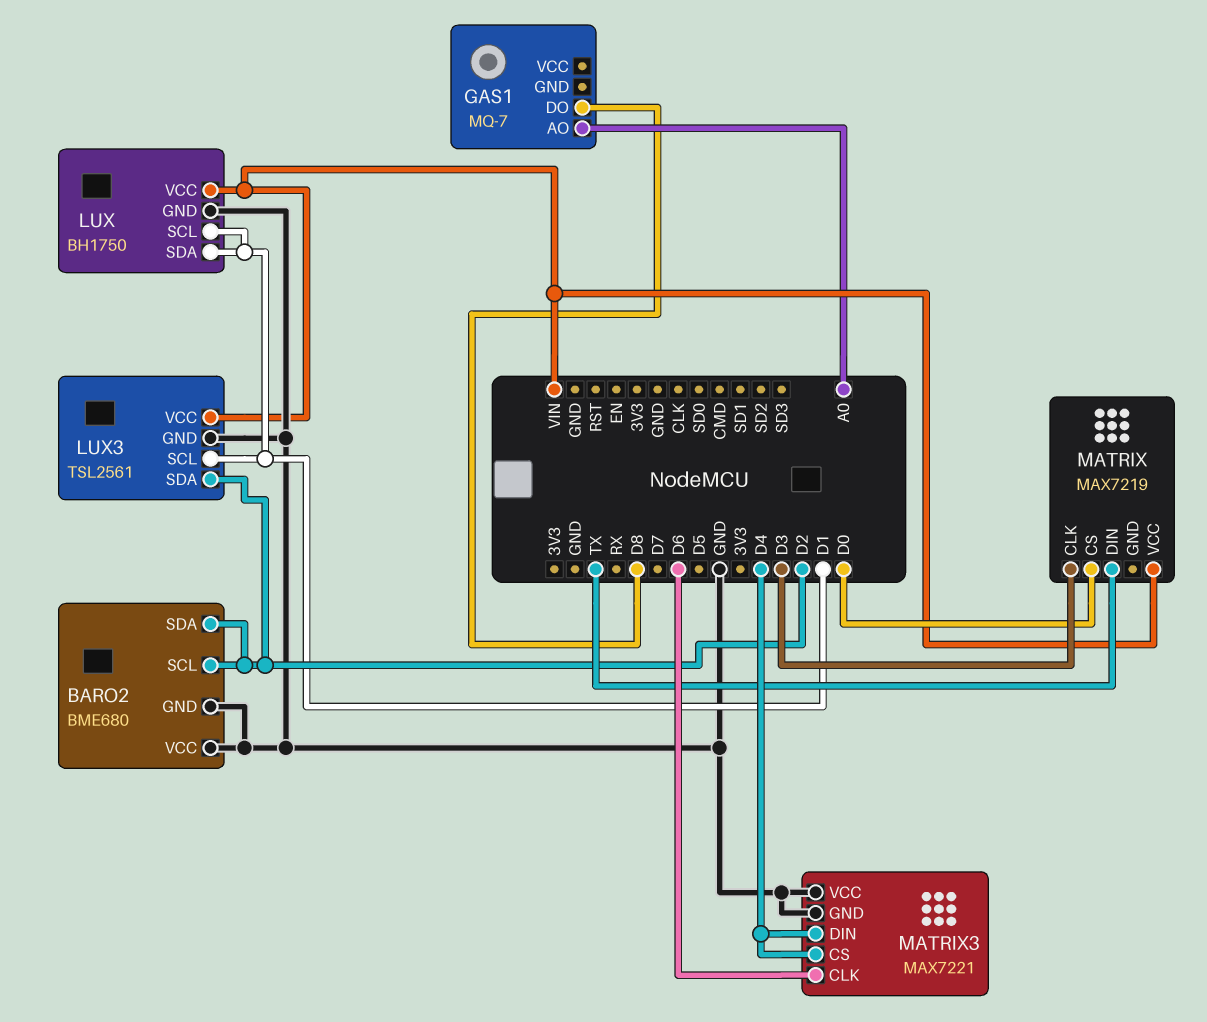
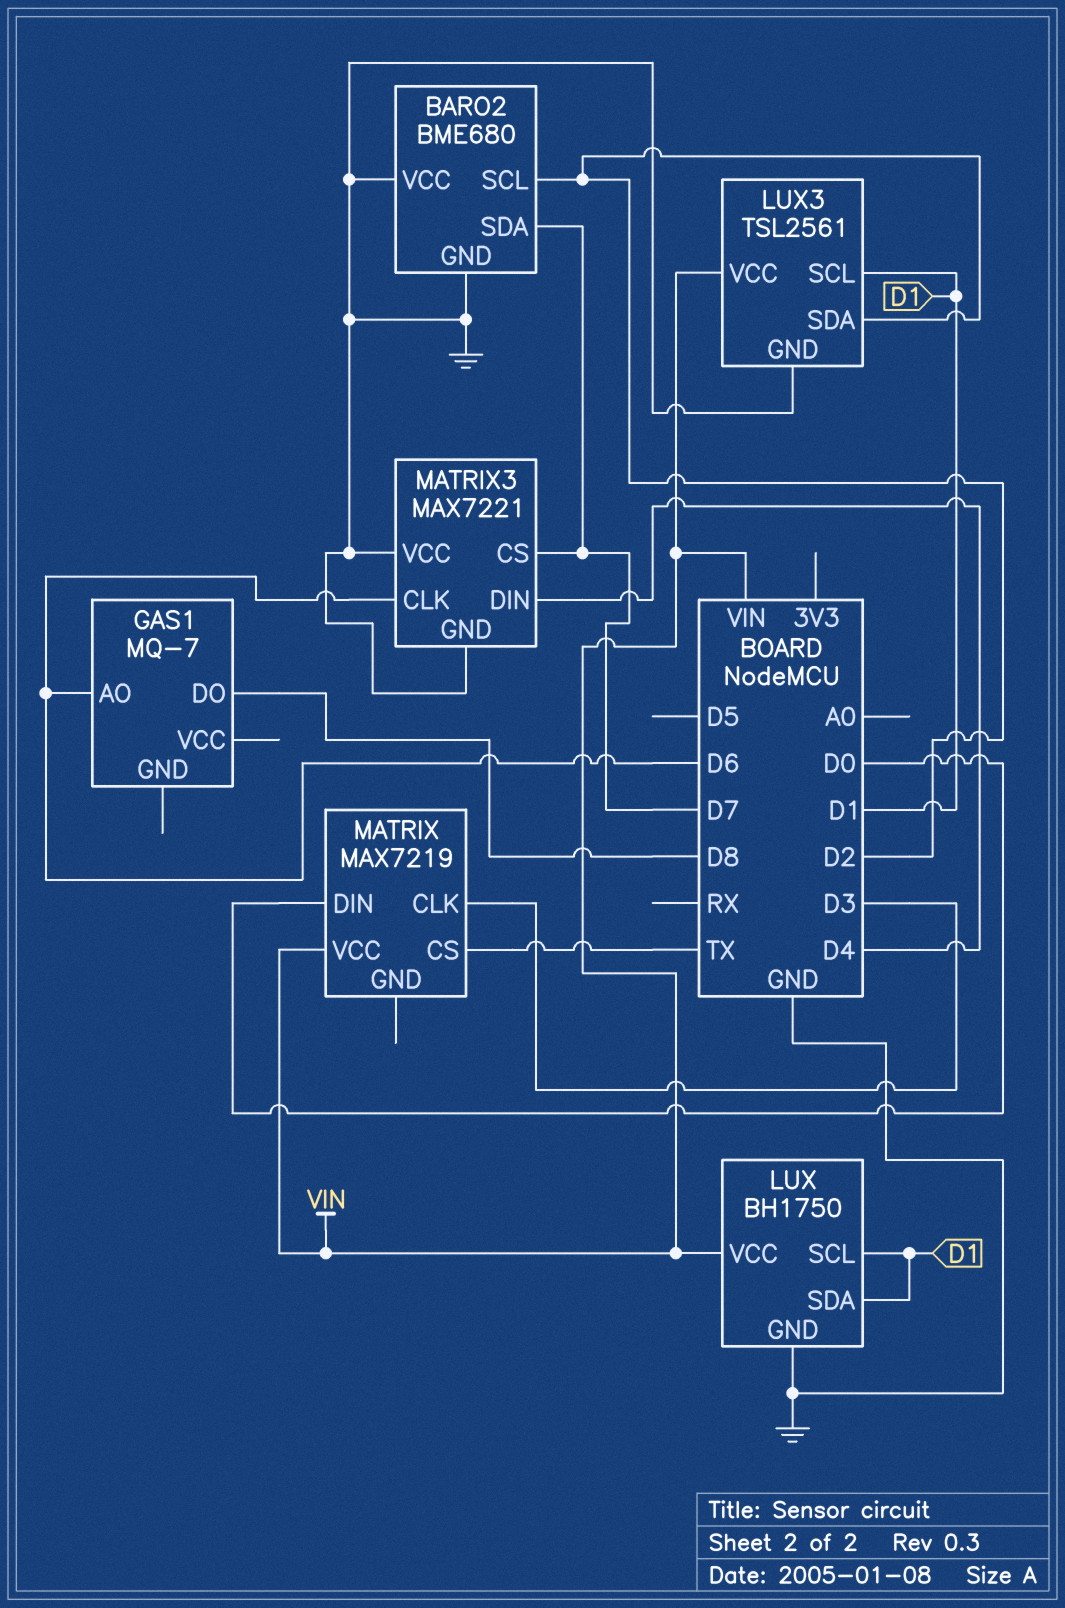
BARO2 pin SDA: D2 -> D7
GAS1 pin AO: A0 -> D6
MATRIX pin CS: D0 -> TX
MATRIX pin DIN: TX -> D0
MATRIX3 pin CS: D4 -> D7

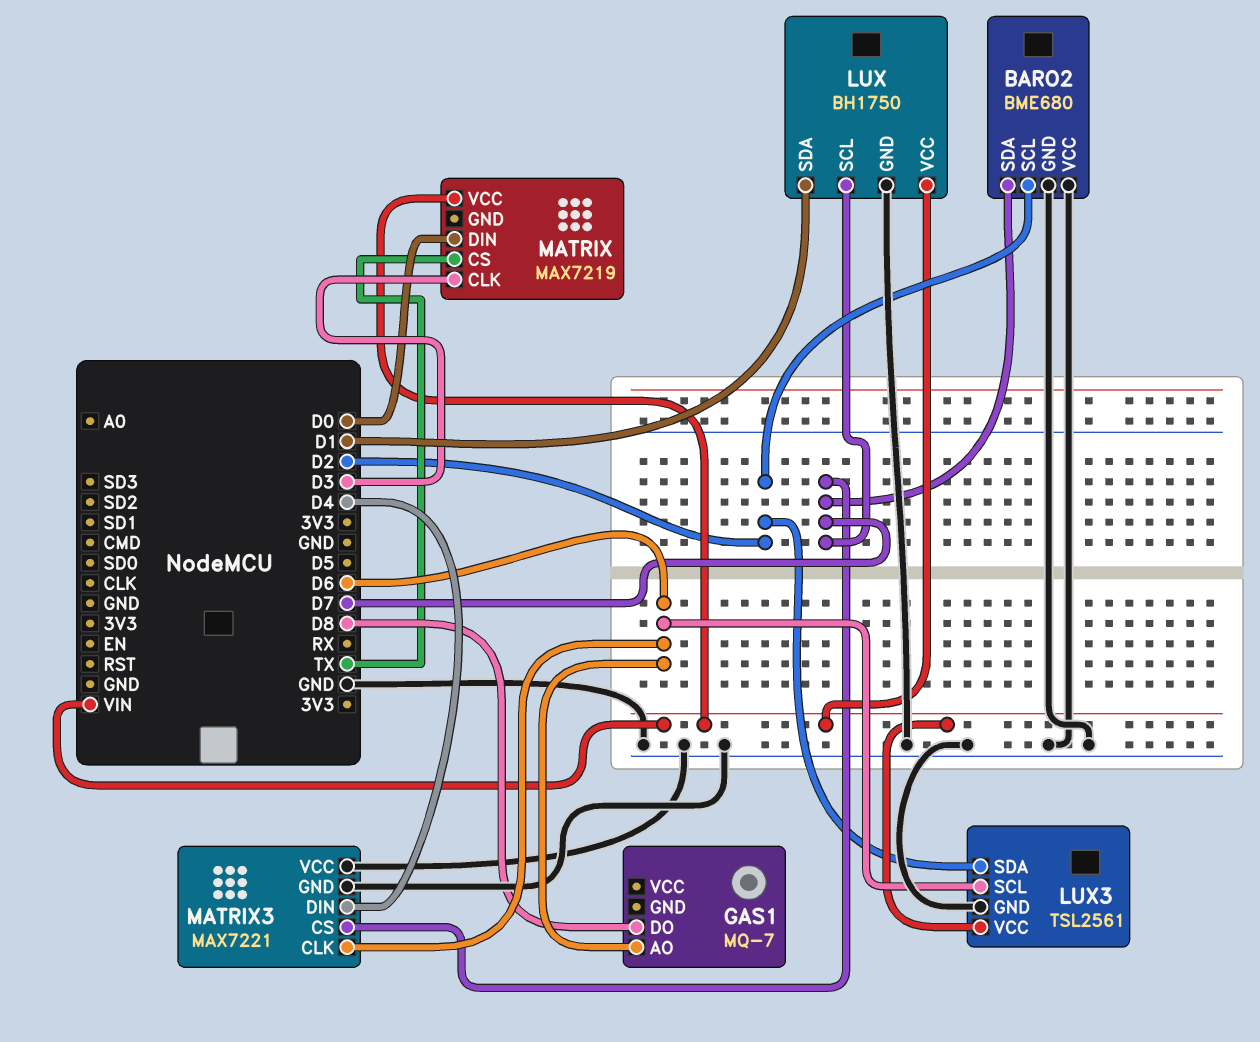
LUX pin SCL: D1 -> D7
LUX3 pin SCL: D1 -> D6

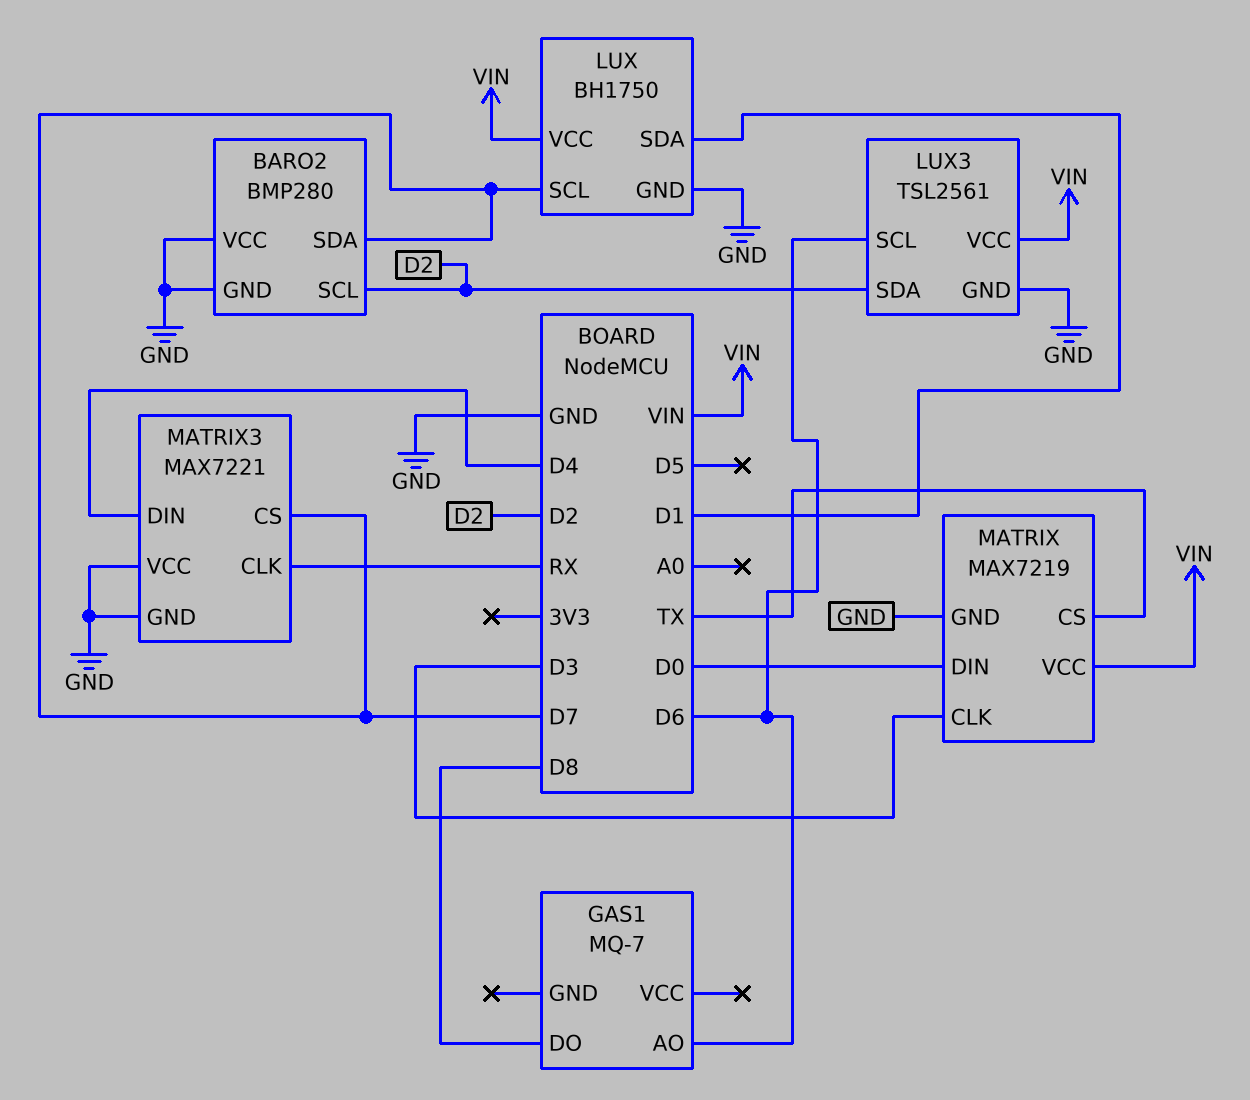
BARO2: BME680 -> BMP280
MATRIX pin GND: none -> GND
MATRIX3 pin CLK: D6 -> RX

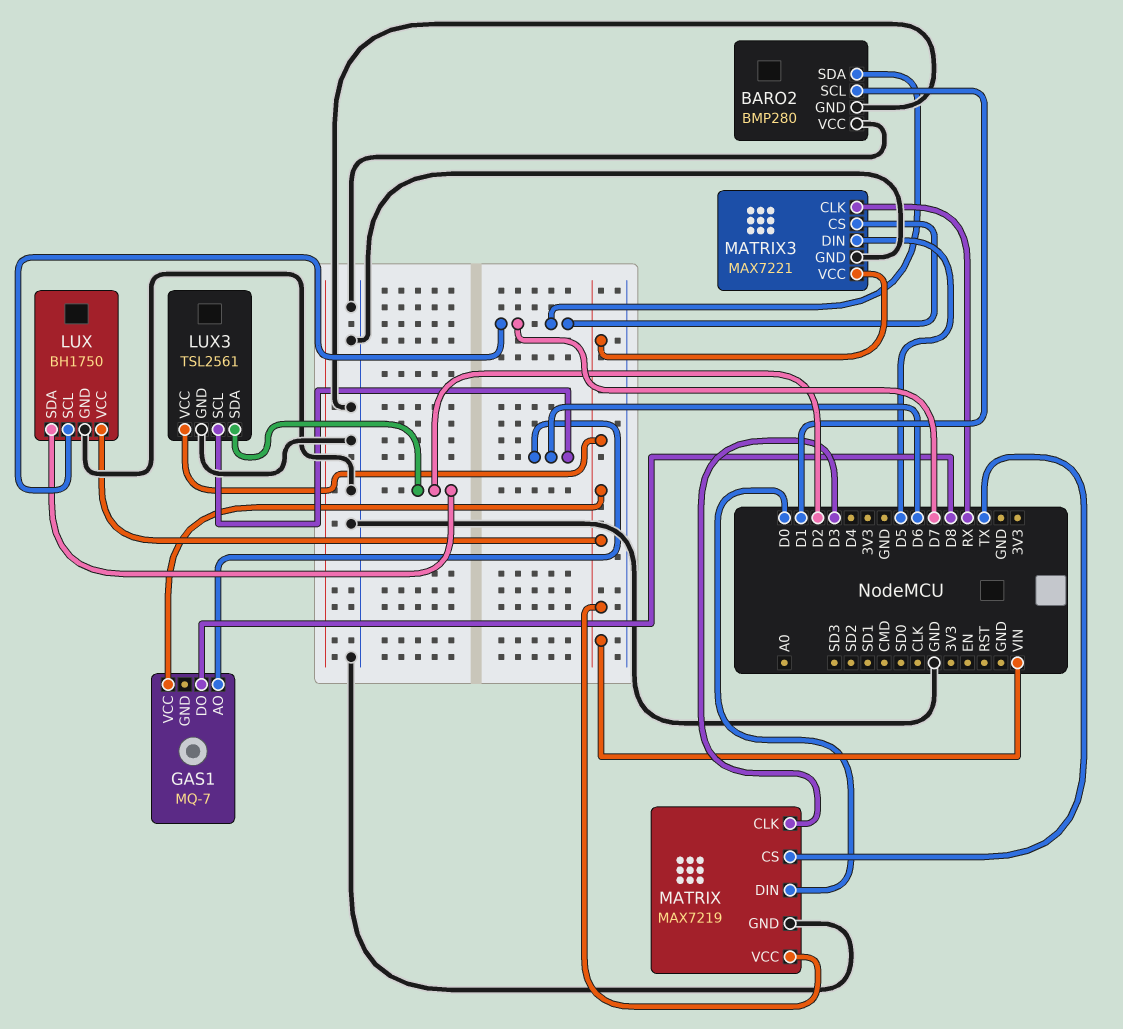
BARO2 pin SCL: D2 -> D1
GAS1 pin VCC: none -> VIN
LUX pin SDA: D1 -> D2
MATRIX3 pin DIN: D4 -> D5
MATRIX3 pin VCC: GND -> VIN

